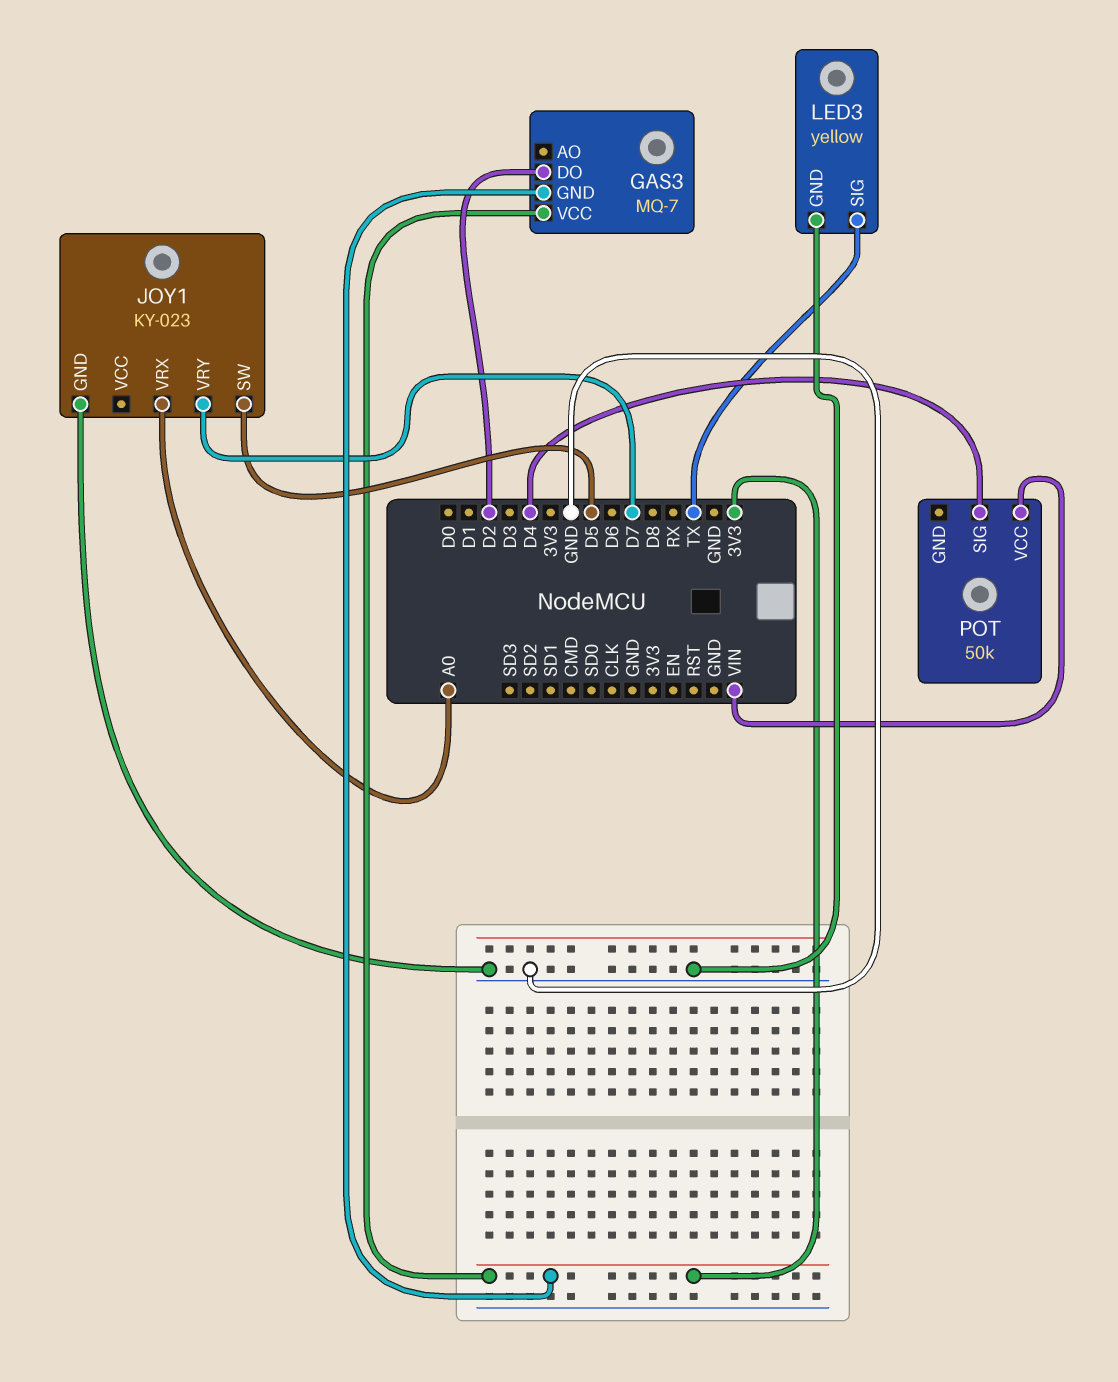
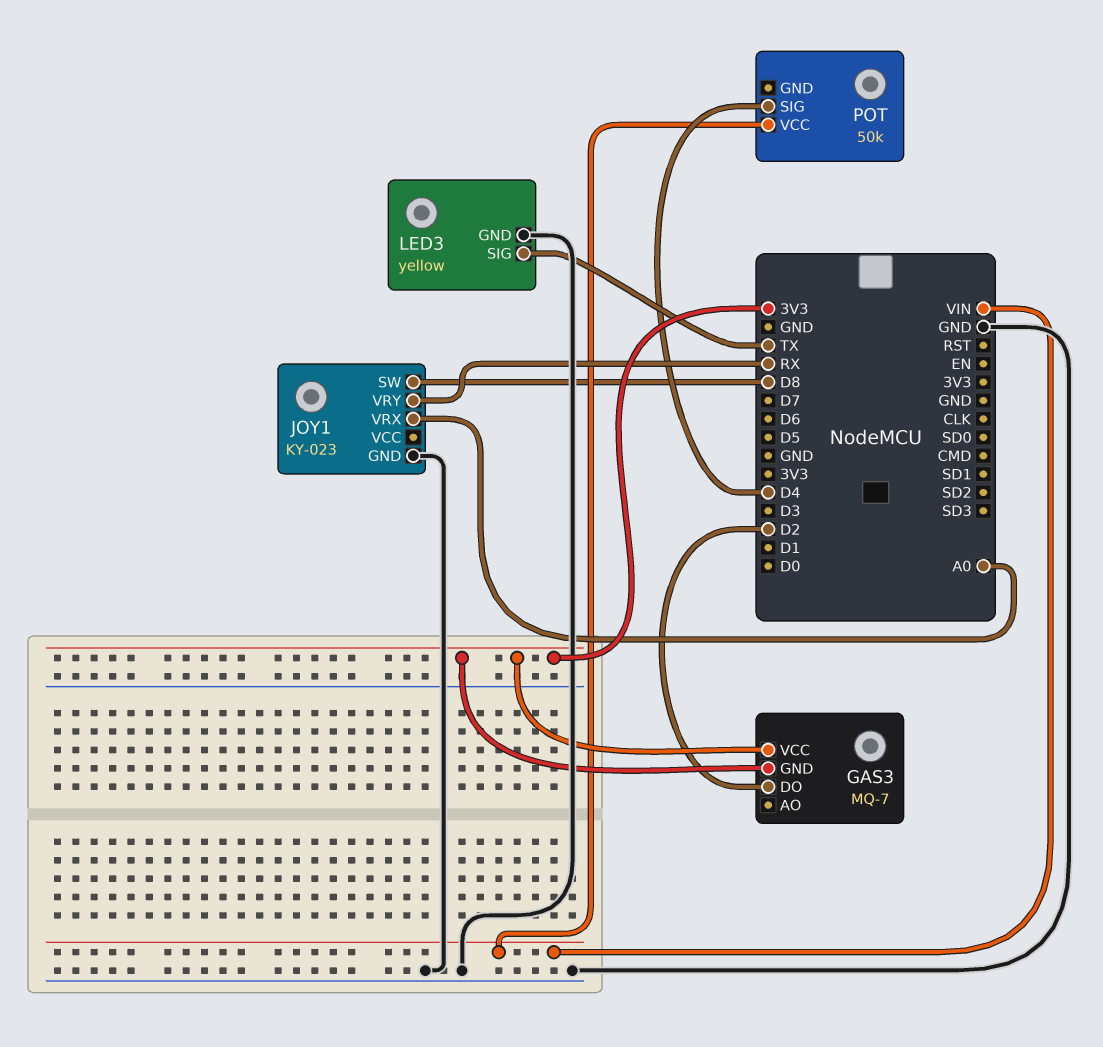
JOY1 pin SW: D5 -> D8
JOY1 pin VRY: D7 -> RX

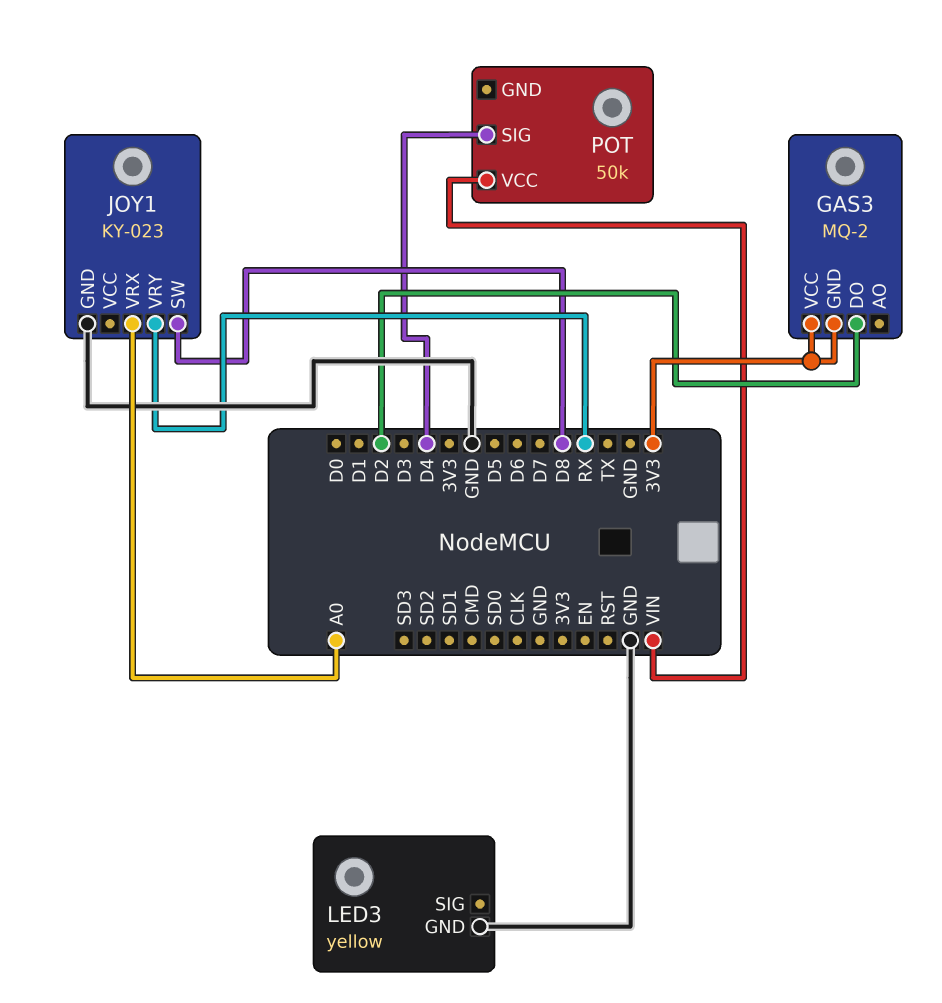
GAS3: MQ-7 -> MQ-2
LED3 pin SIG: TX -> none

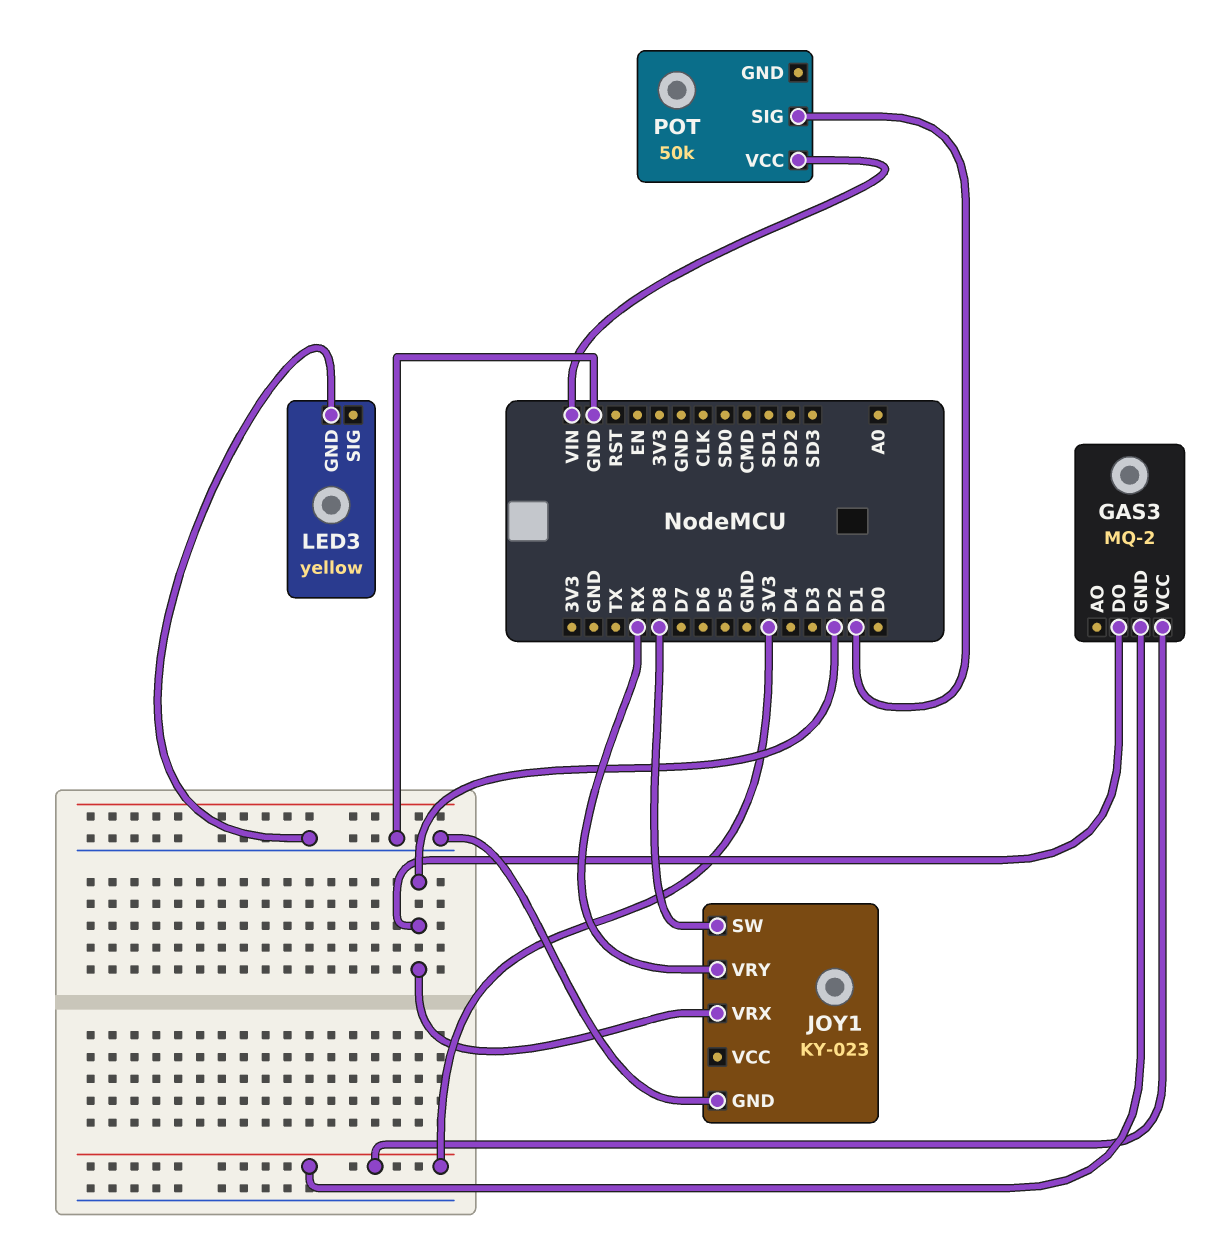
JOY1 pin VRX: A0 -> D2
POT pin SIG: D4 -> D1

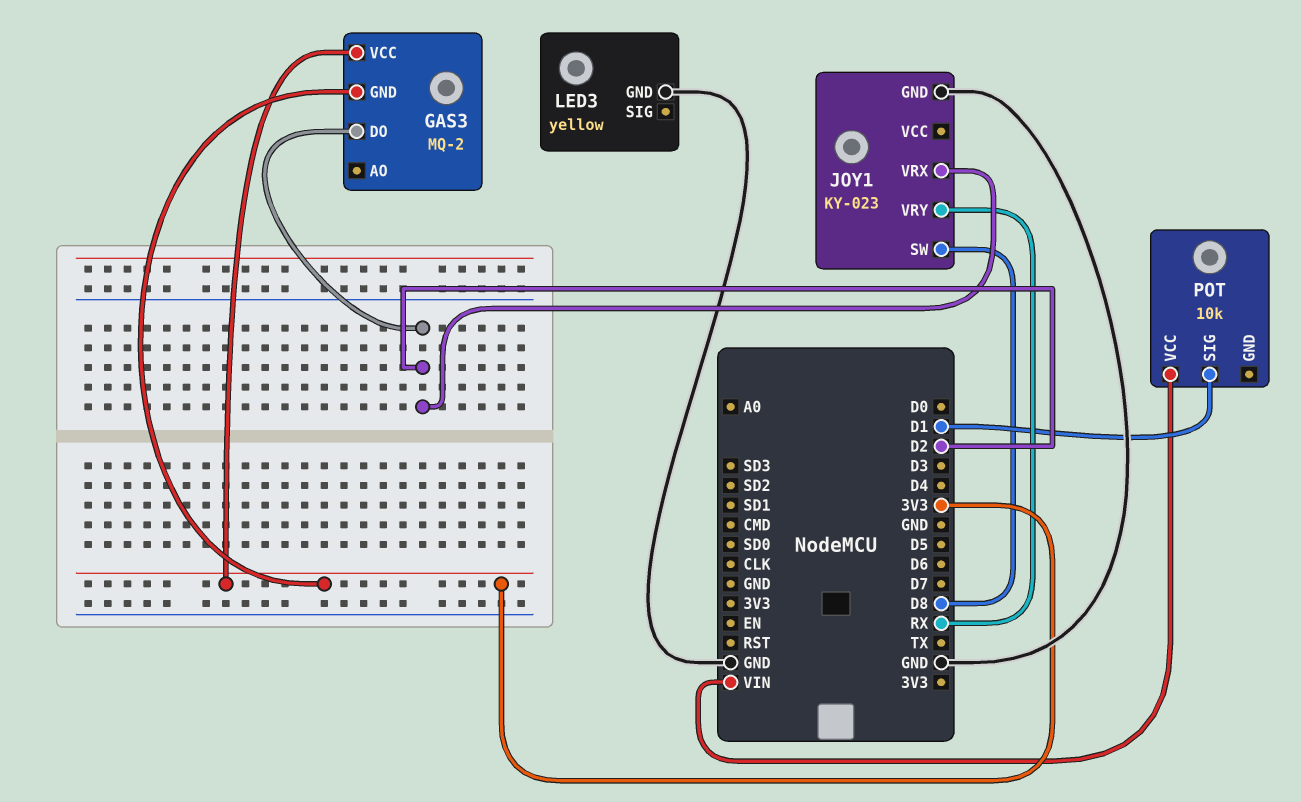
POT: 50k -> 10k

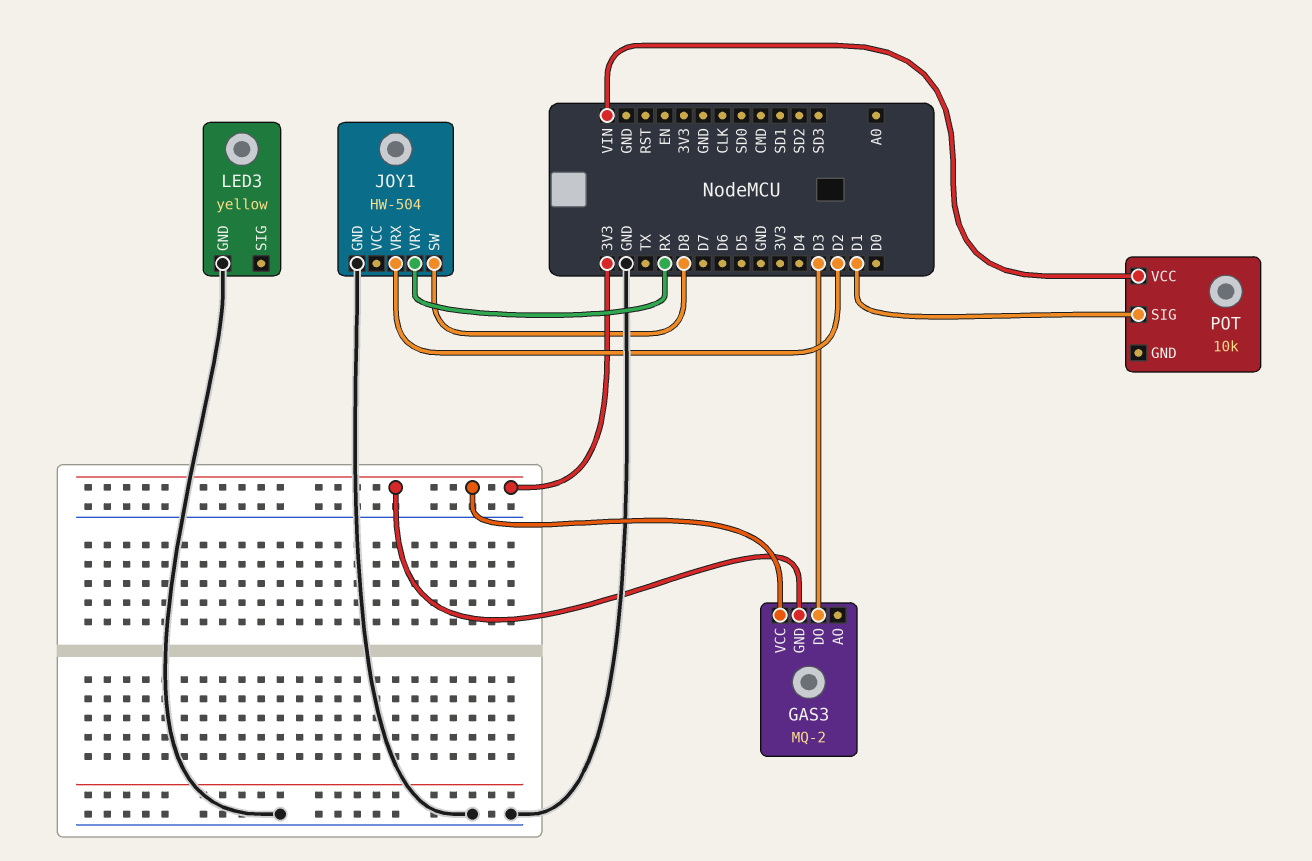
GAS3 pin DO: D2 -> D3
JOY1: KY-023 -> HW-504

